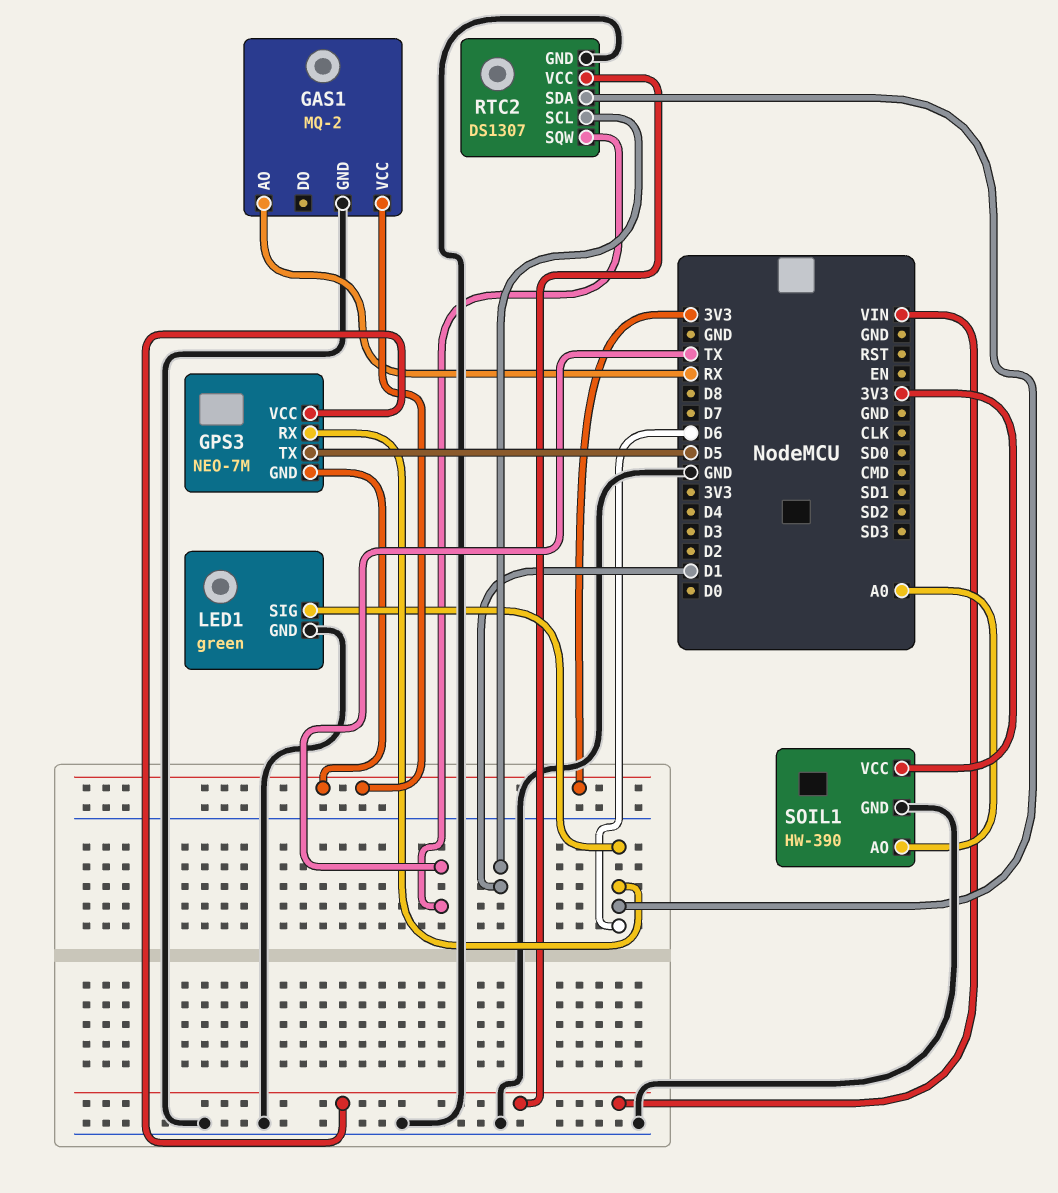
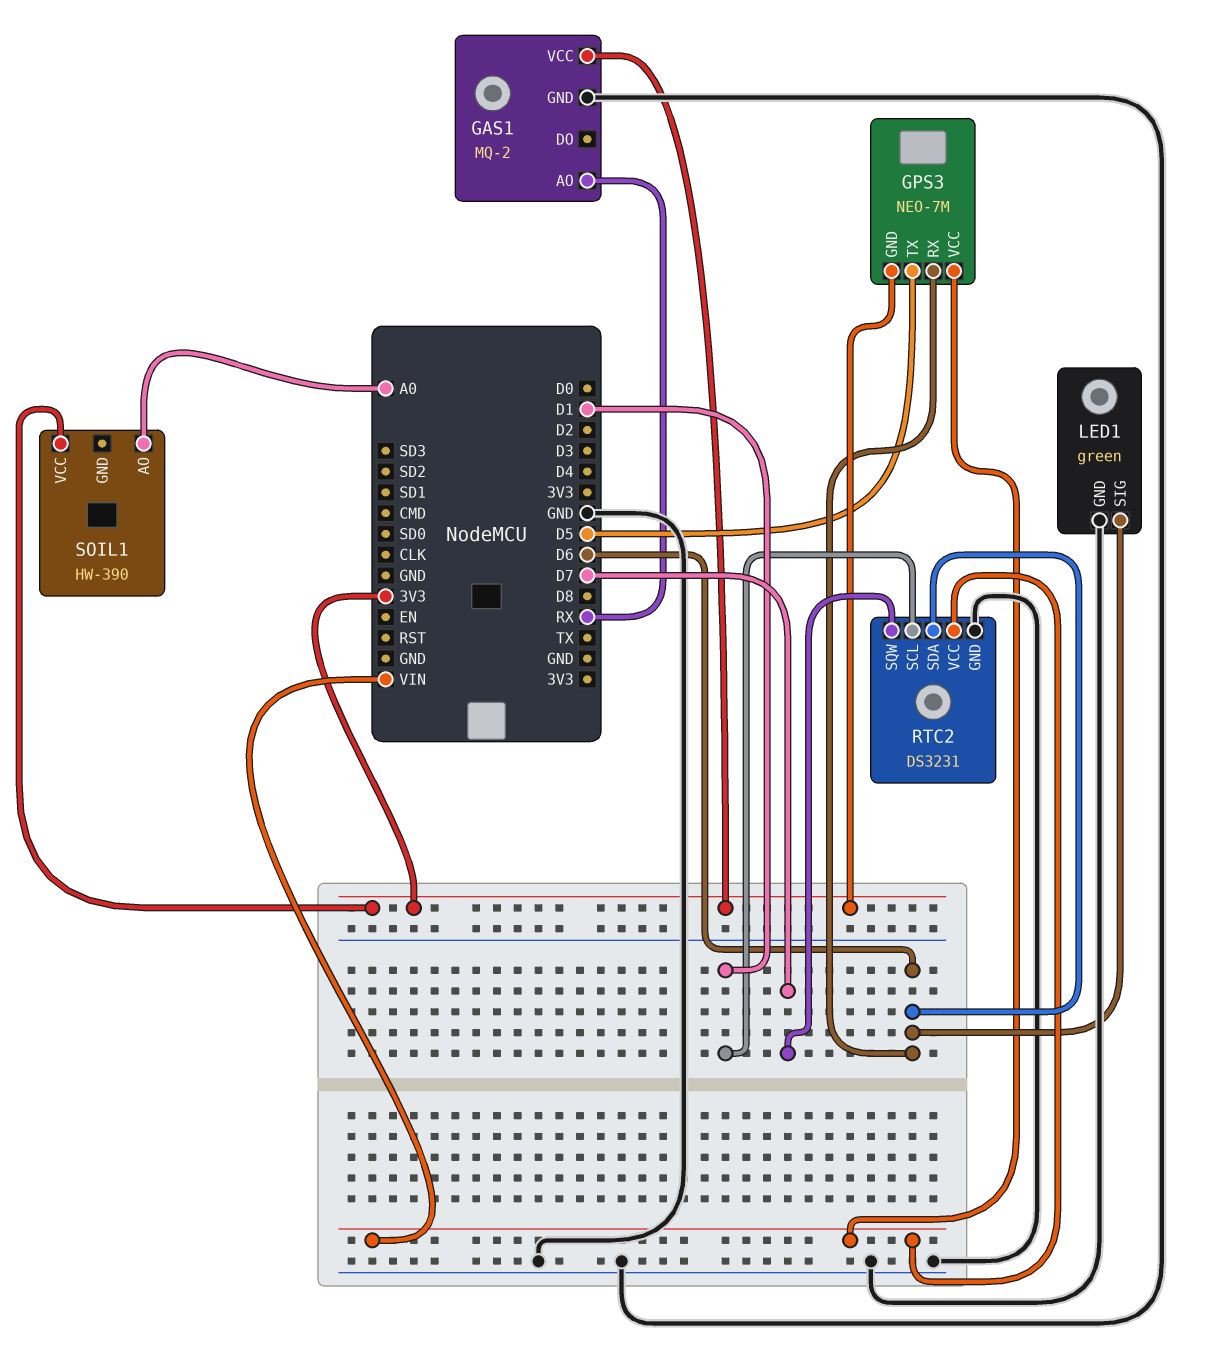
RTC2: DS1307 -> DS3231
RTC2 pin SQW: TX -> D7
SOIL1 pin GND: GND -> none

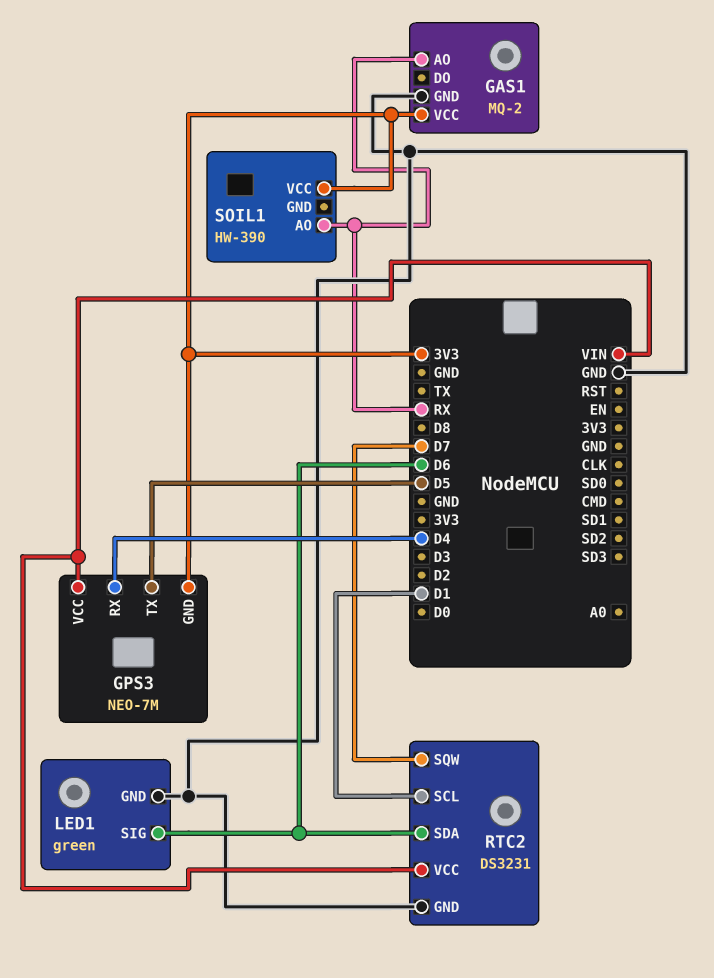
GPS3 pin RX: D6 -> D4
SOIL1 pin AO: A0 -> RX

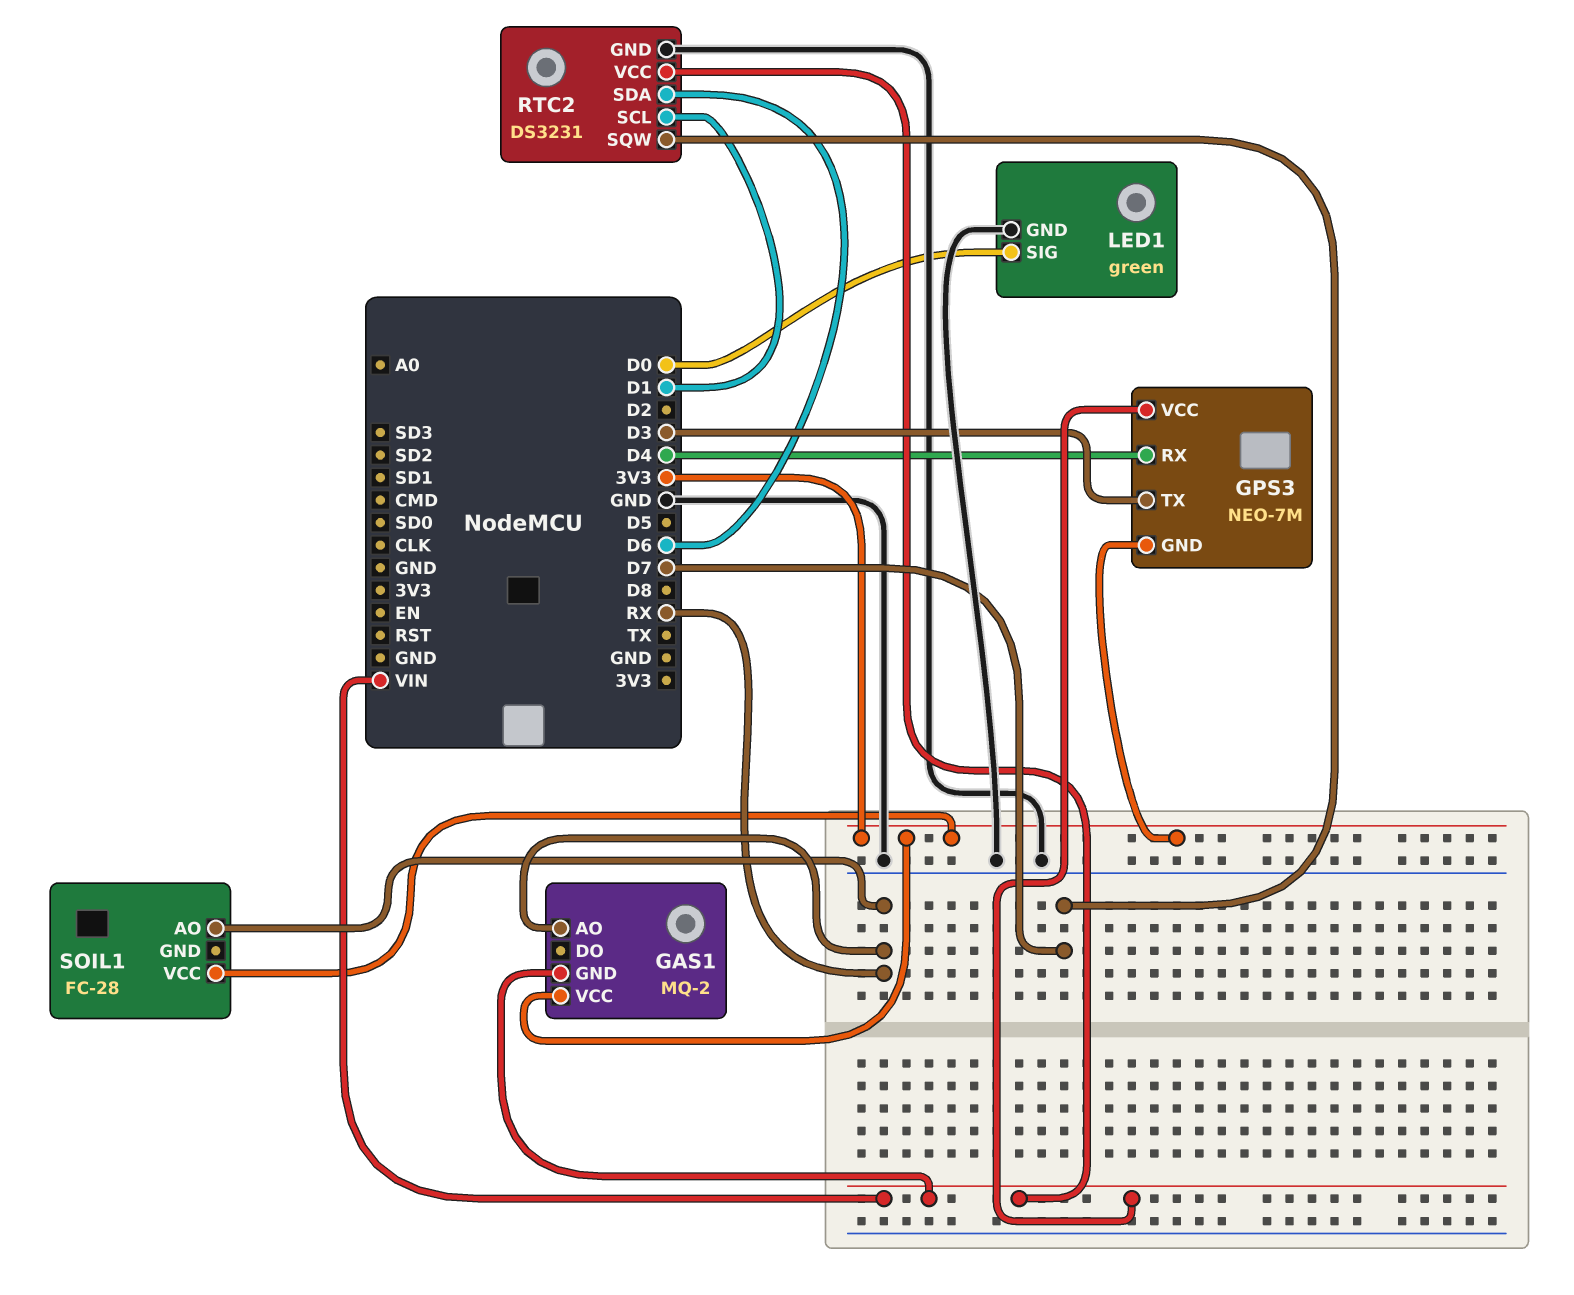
GAS1 pin GND: GND -> VIN
GPS3 pin TX: D5 -> D3
LED1 pin SIG: D6 -> D0
SOIL1: HW-390 -> FC-28

